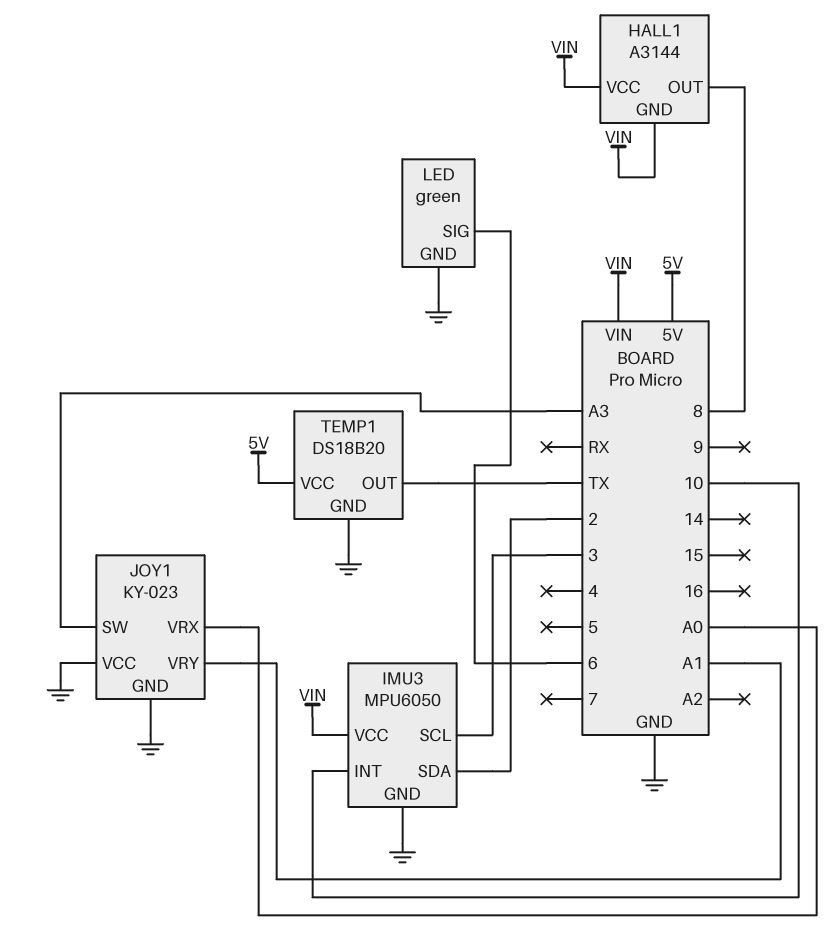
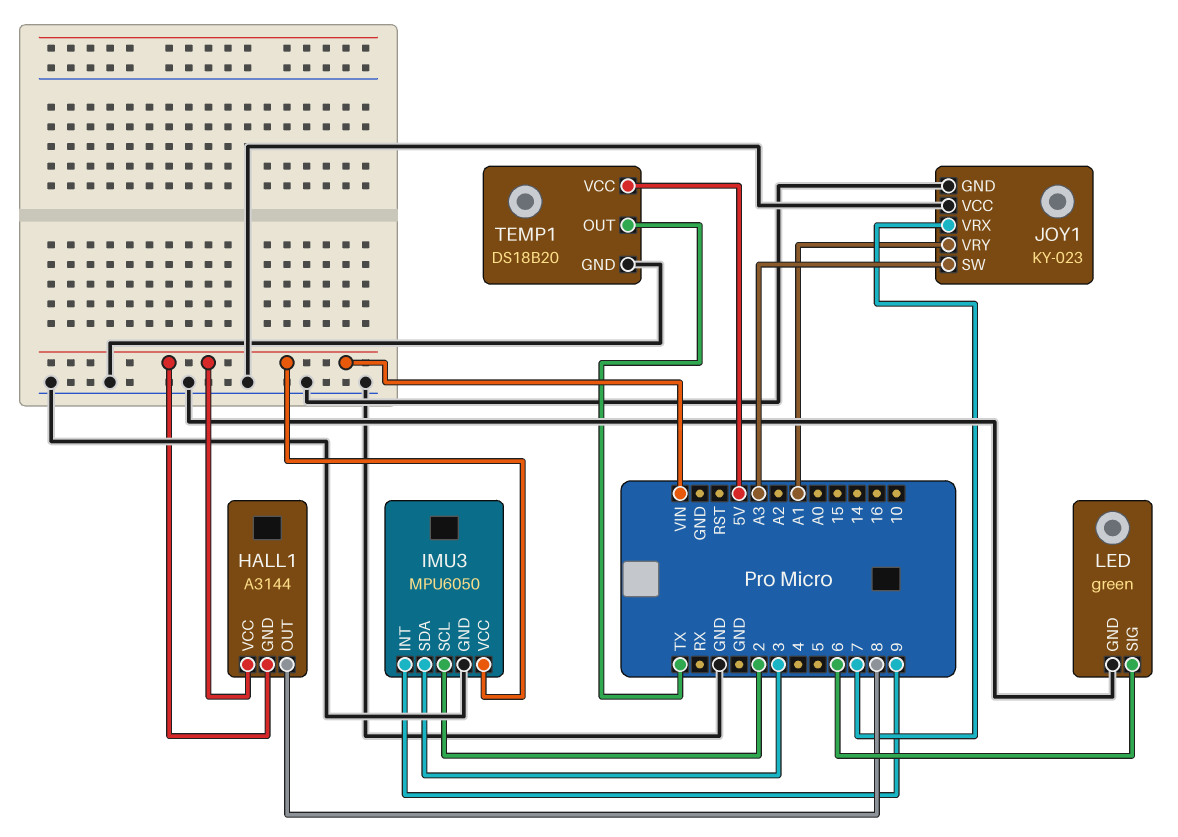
IMU3 pin INT: 10 -> 9
IMU3 pin SCL: 3 -> 2
IMU3 pin SDA: 2 -> 3
JOY1 pin VRX: A0 -> 7

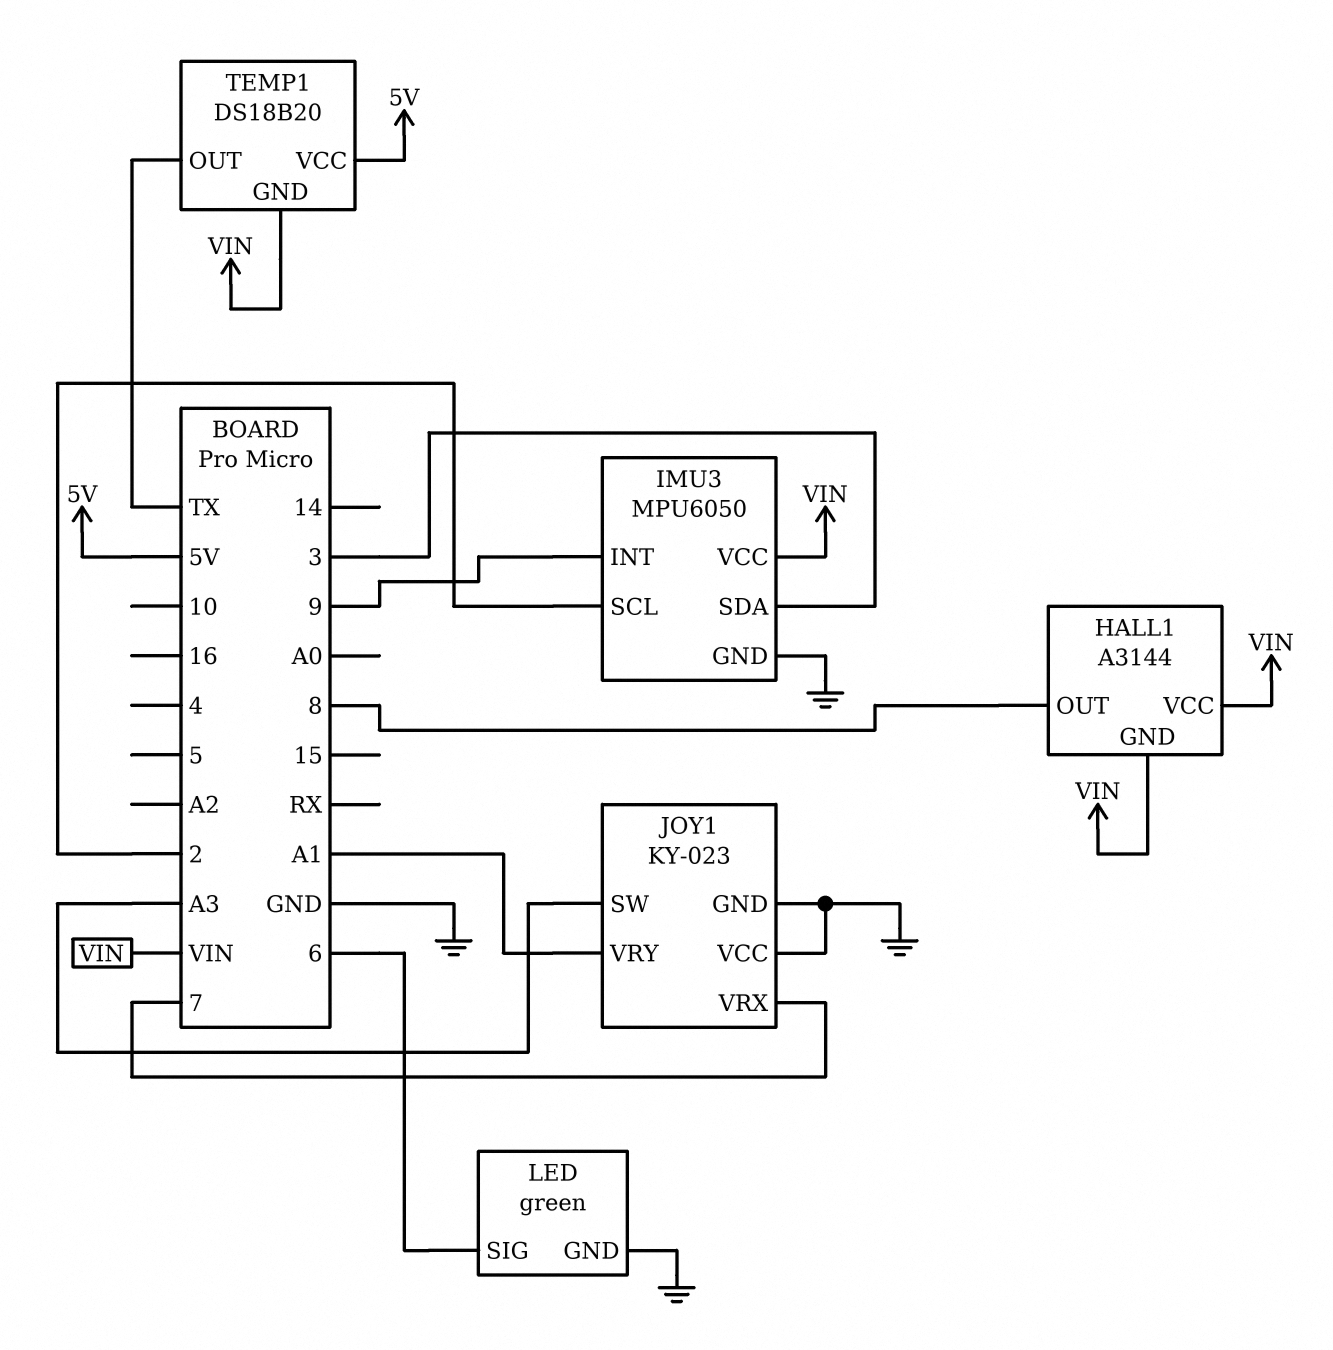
TEMP1 pin GND: GND -> VIN

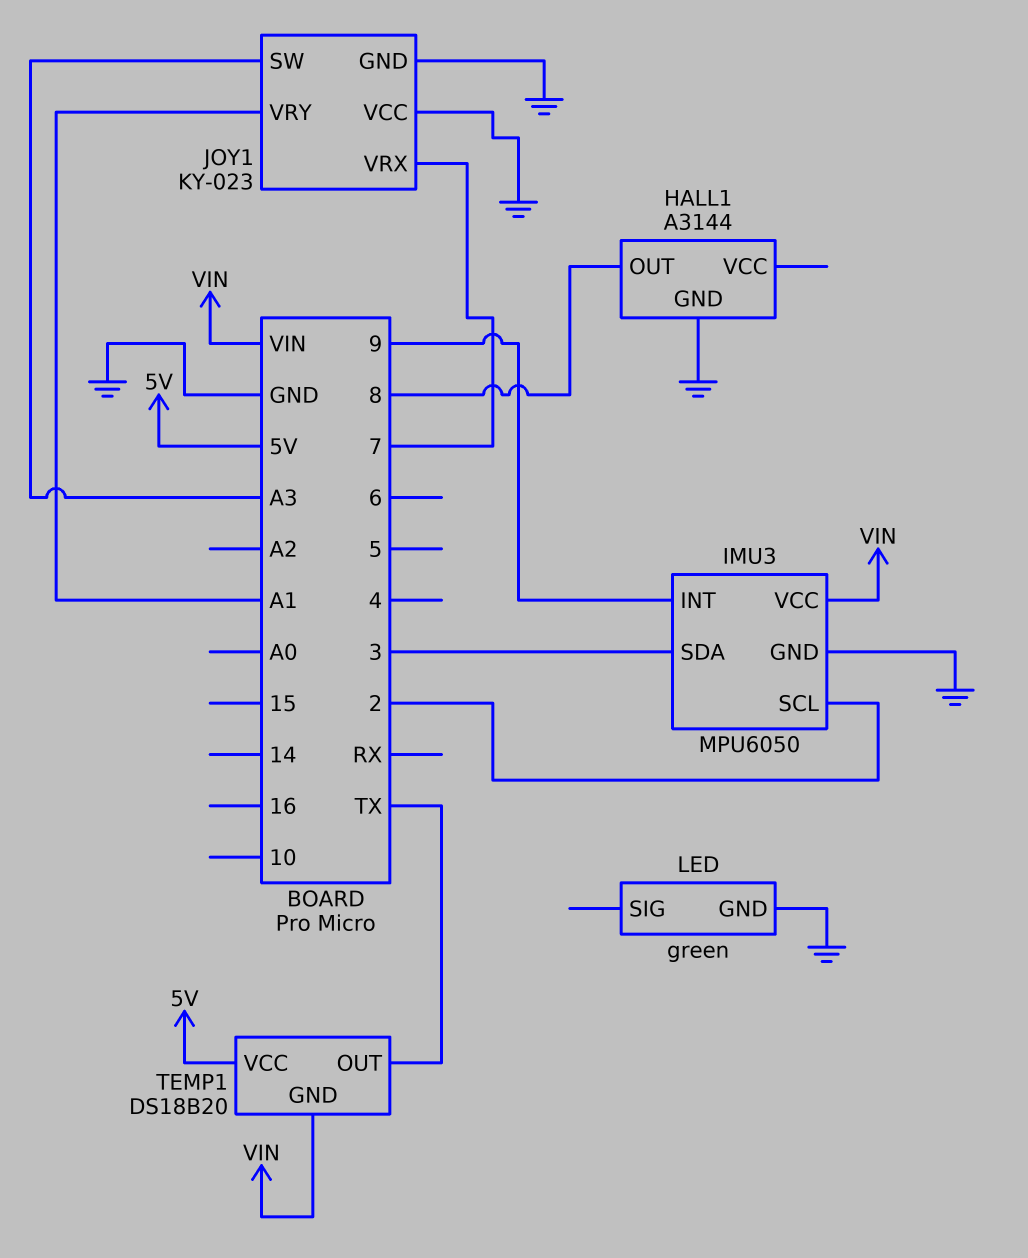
HALL1 pin GND: VIN -> GND
HALL1 pin VCC: VIN -> none
LED pin SIG: 6 -> none

